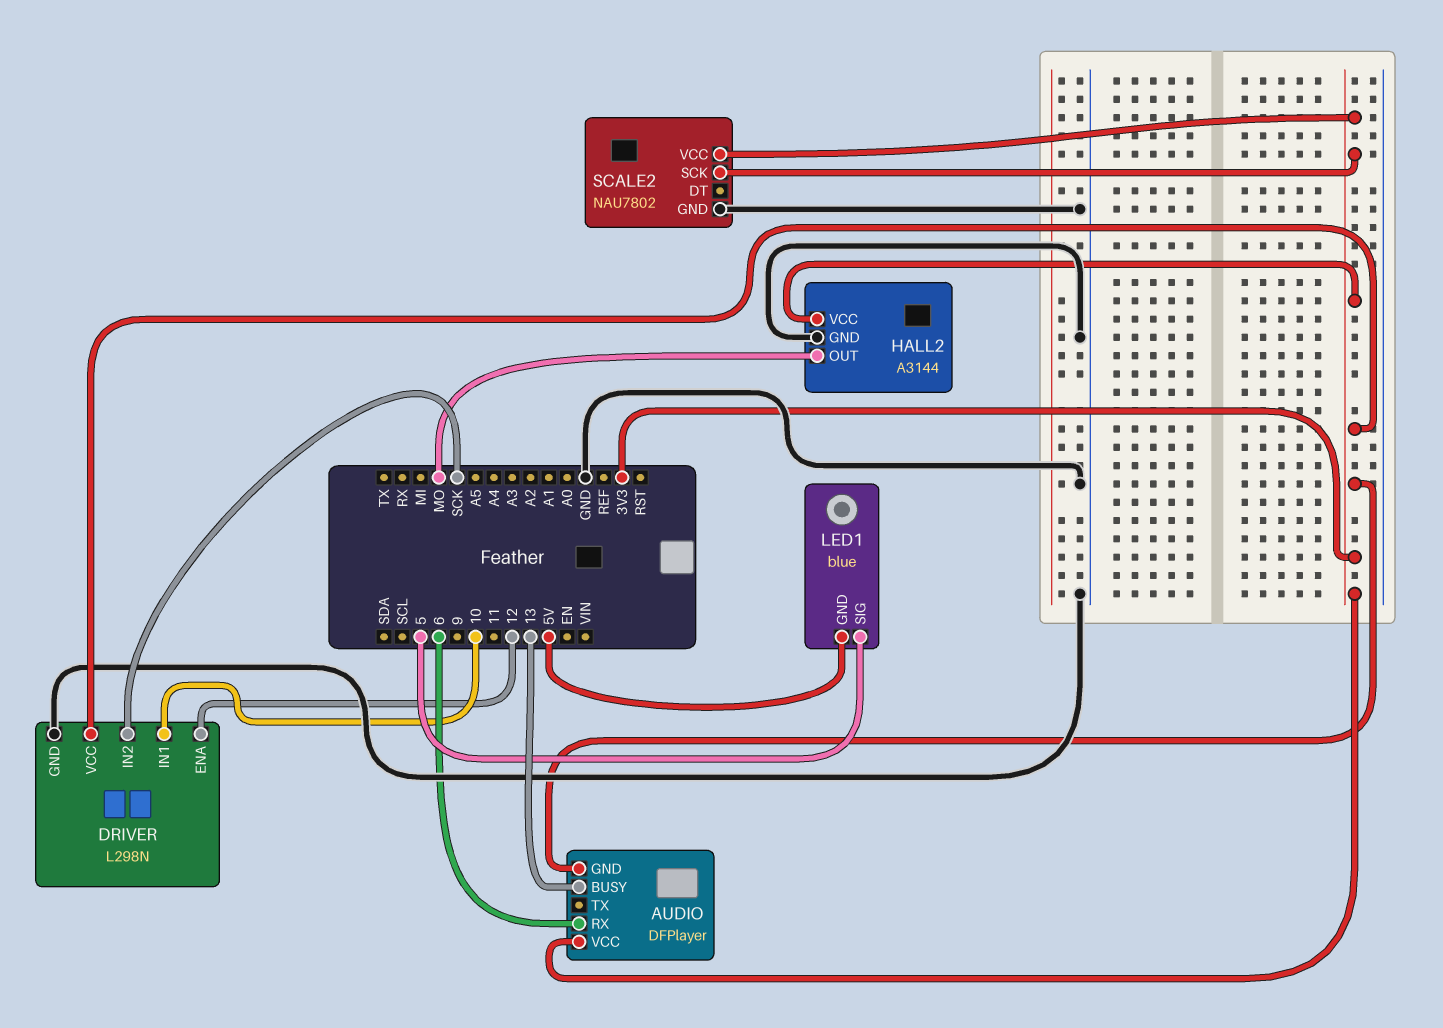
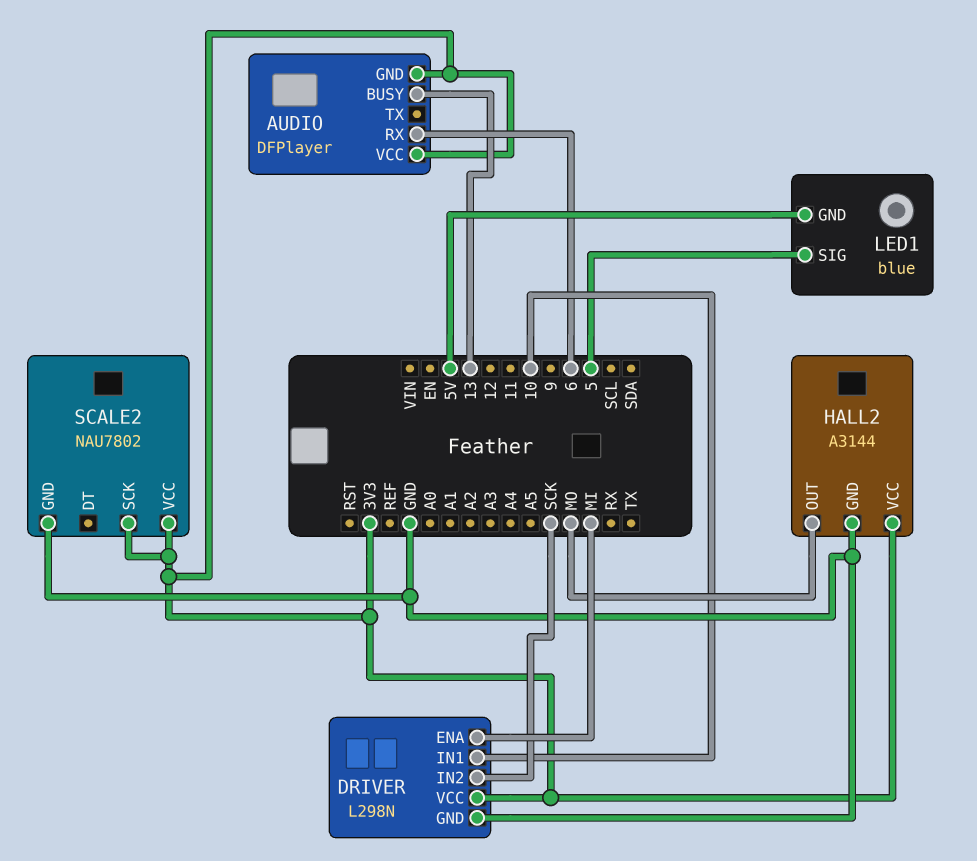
DRIVER pin ENA: 12 -> MI

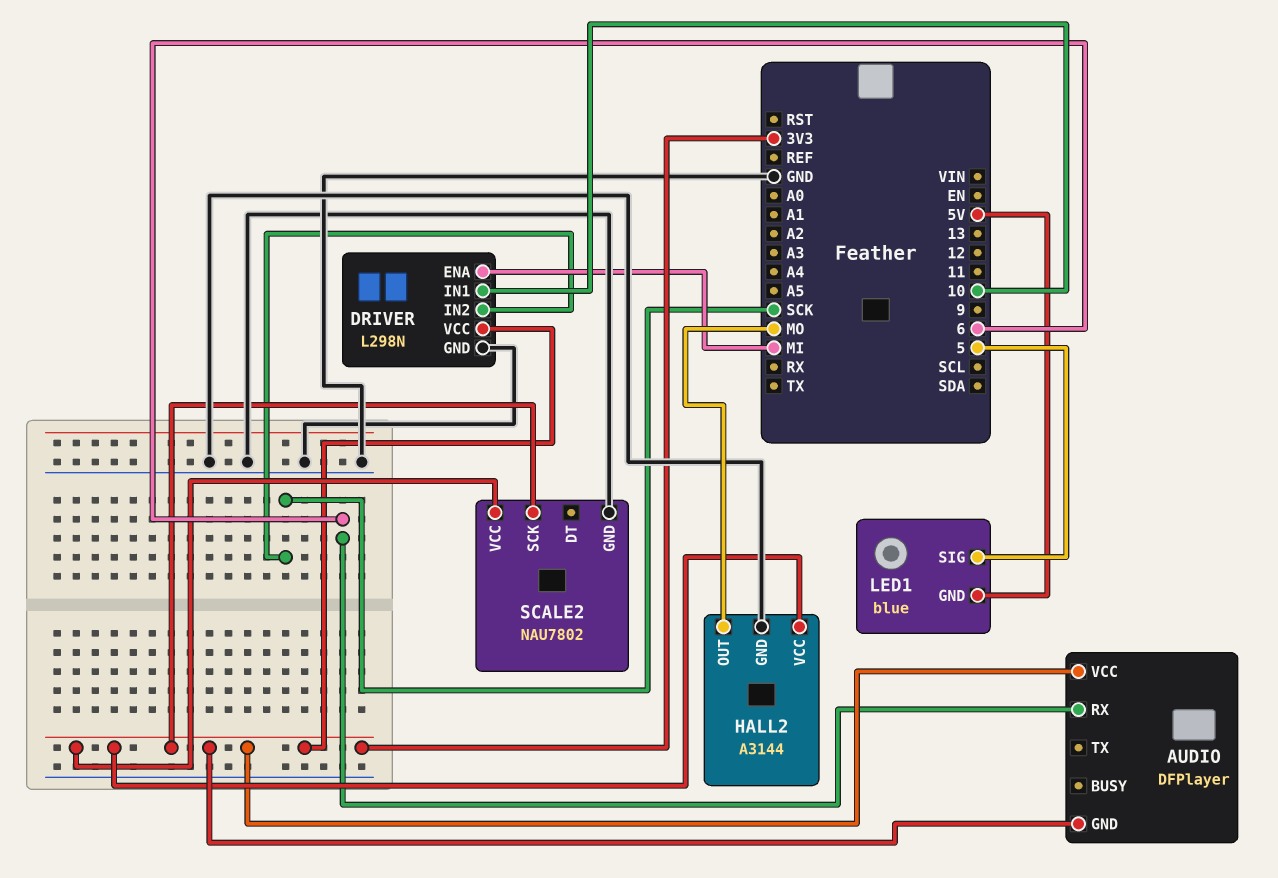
AUDIO pin BUSY: 13 -> none

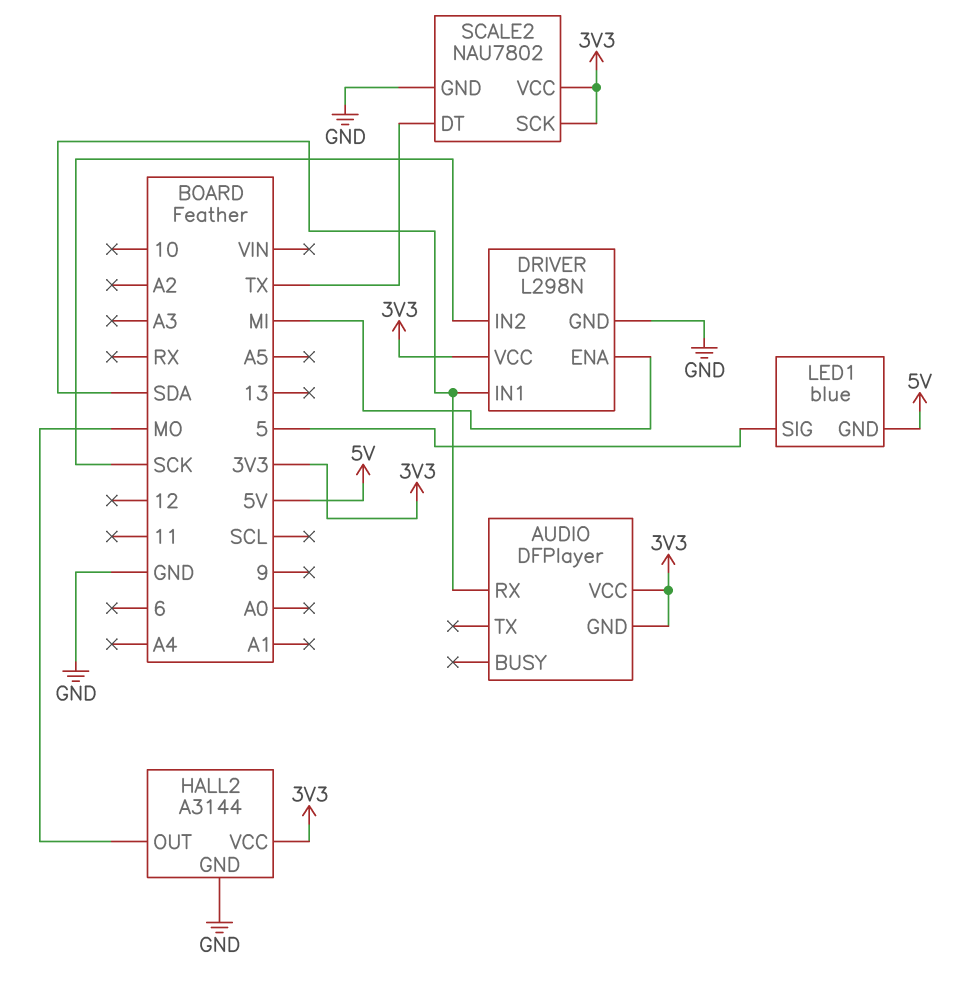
AUDIO pin RX: 6 -> SDA
DRIVER pin IN1: 10 -> SDA
SCALE2 pin DT: none -> TX

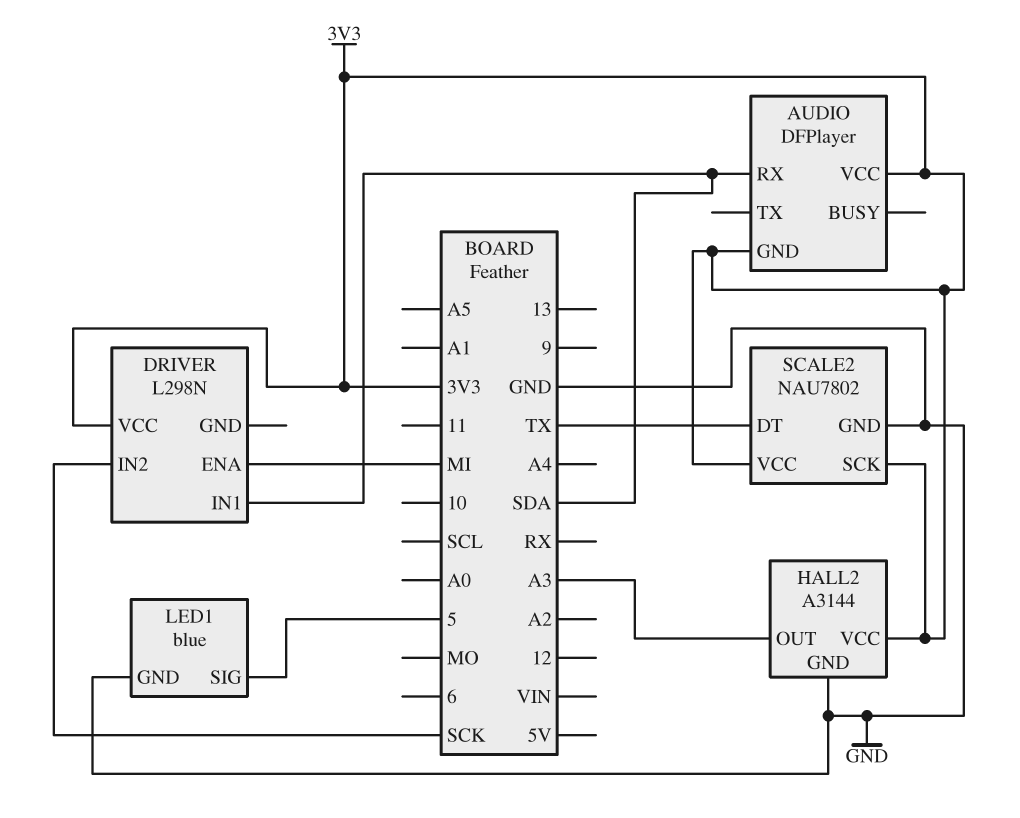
DRIVER pin GND: GND -> none
HALL2 pin OUT: MO -> A3
LED1 pin GND: 5V -> GND

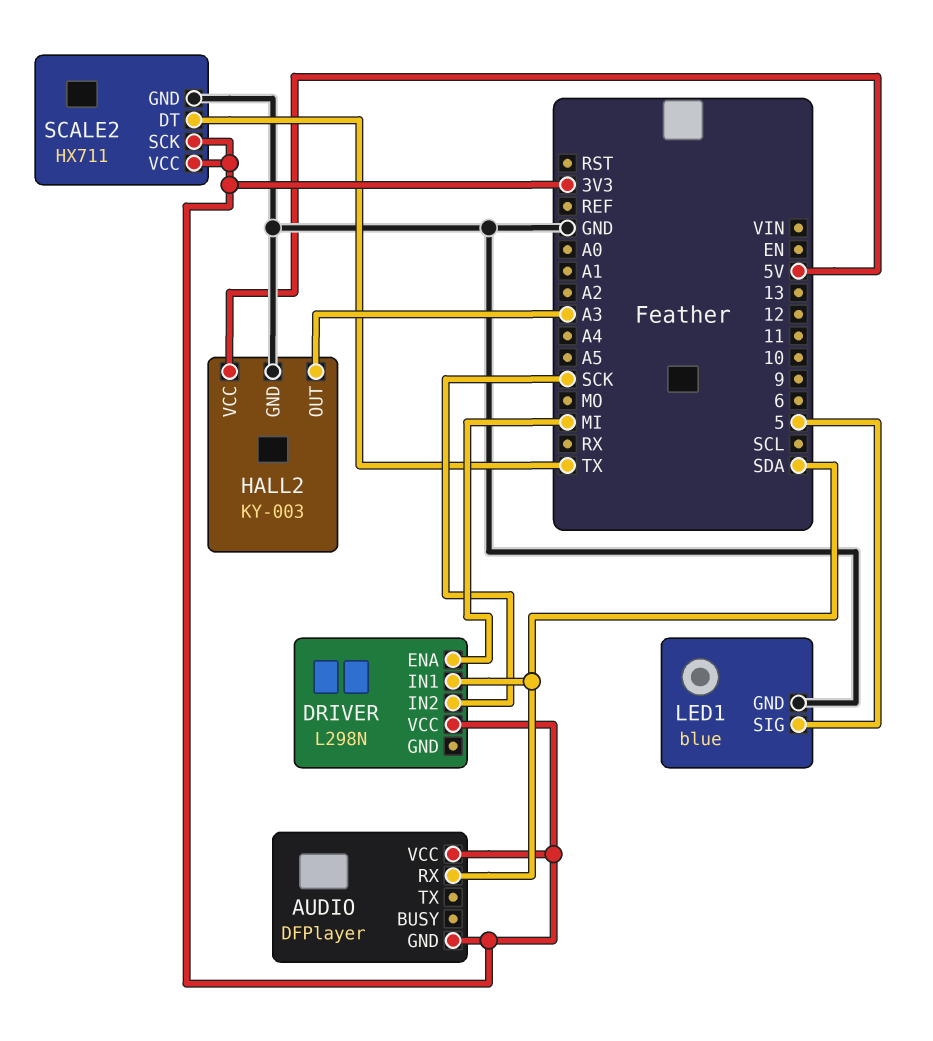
HALL2: A3144 -> KY-003
HALL2 pin VCC: 3V3 -> 5V
SCALE2: NAU7802 -> HX711

